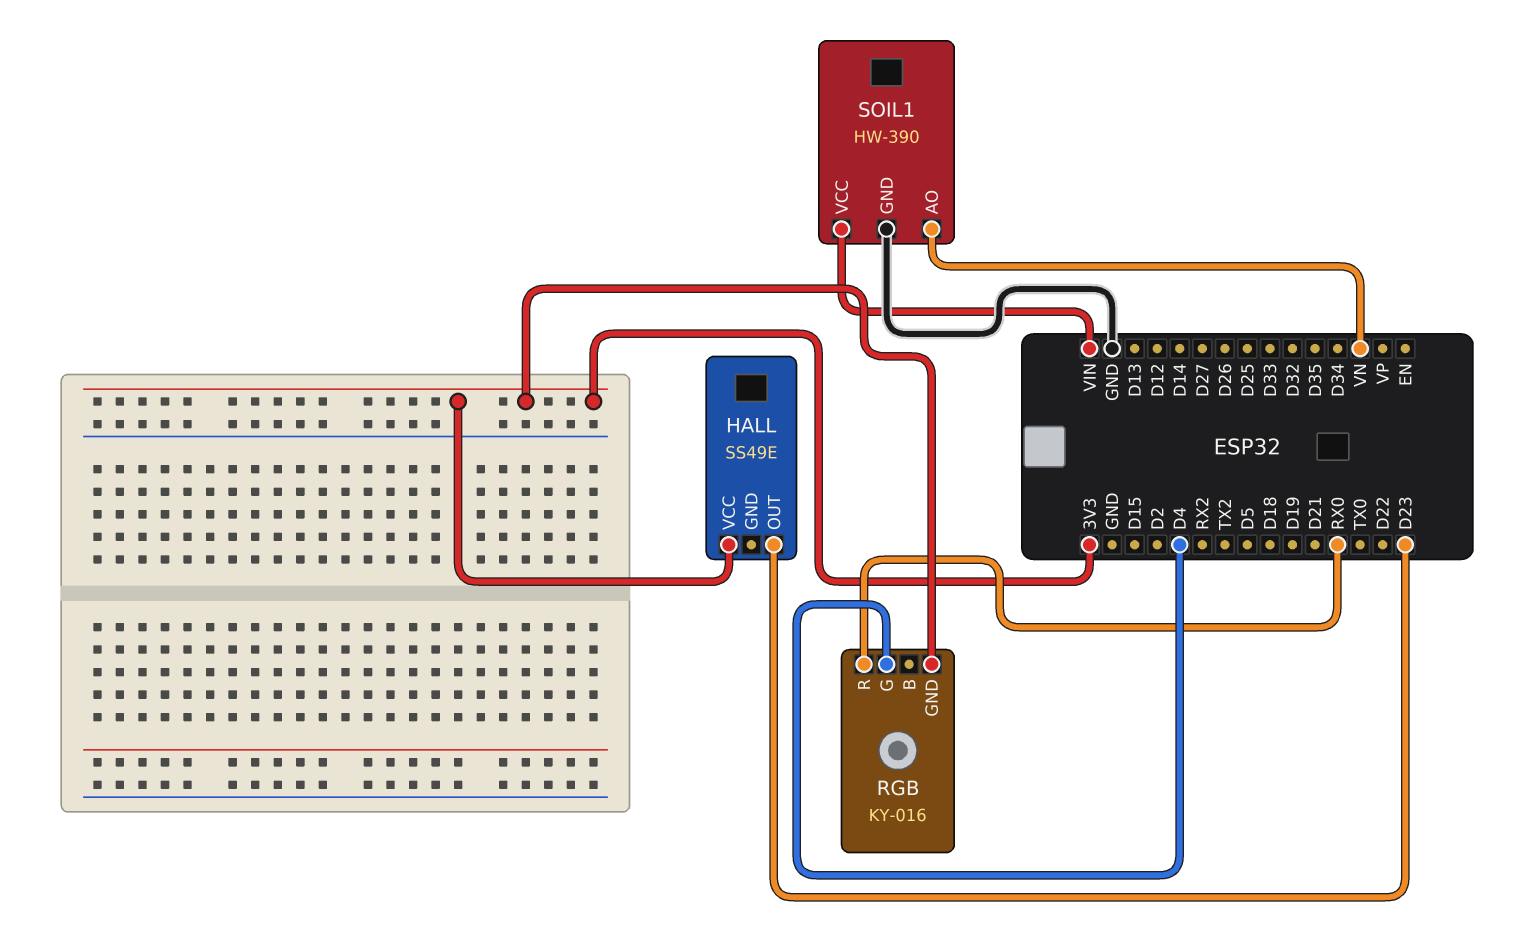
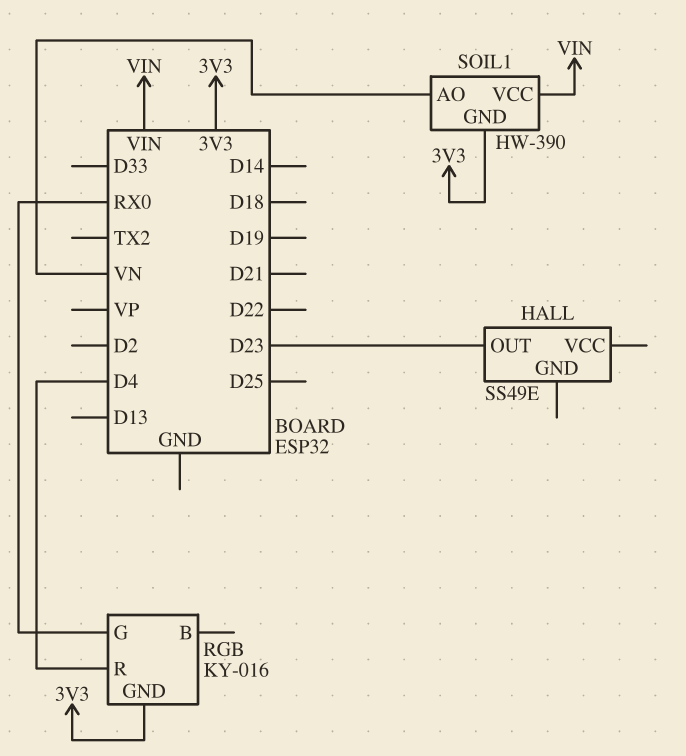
HALL pin VCC: 3V3 -> none
RGB pin G: D4 -> RX0
RGB pin R: RX0 -> D4
SOIL1 pin GND: GND -> 3V3

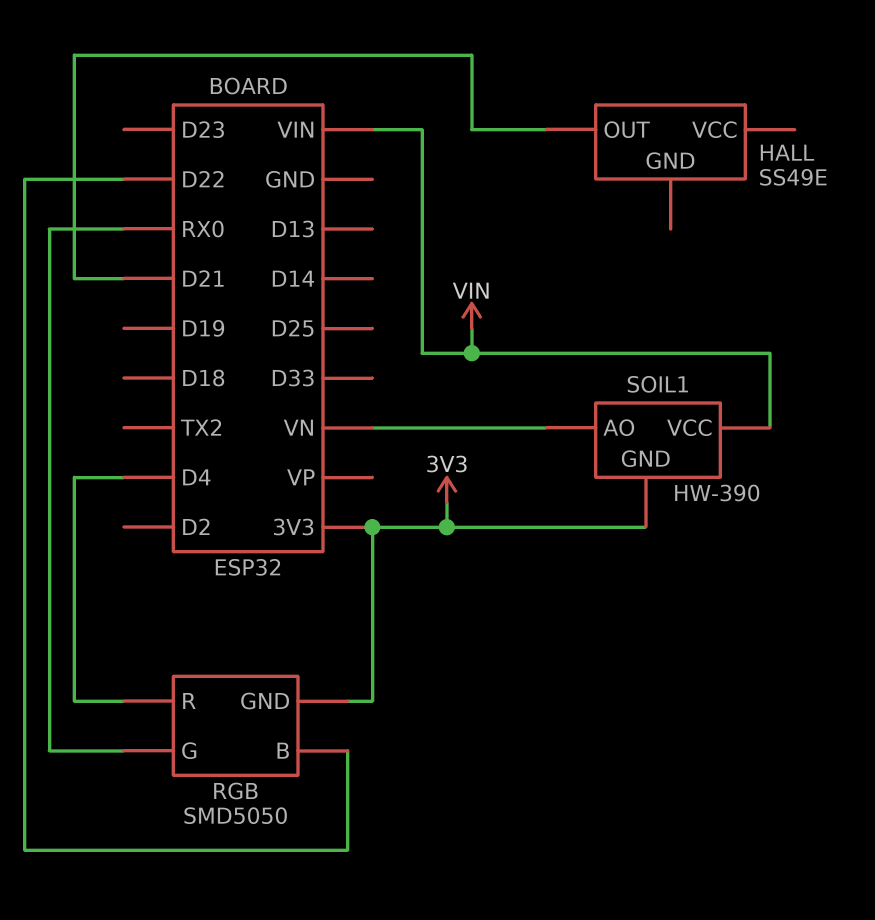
HALL pin OUT: D23 -> D21
RGB: KY-016 -> SMD5050
RGB pin B: none -> D22

